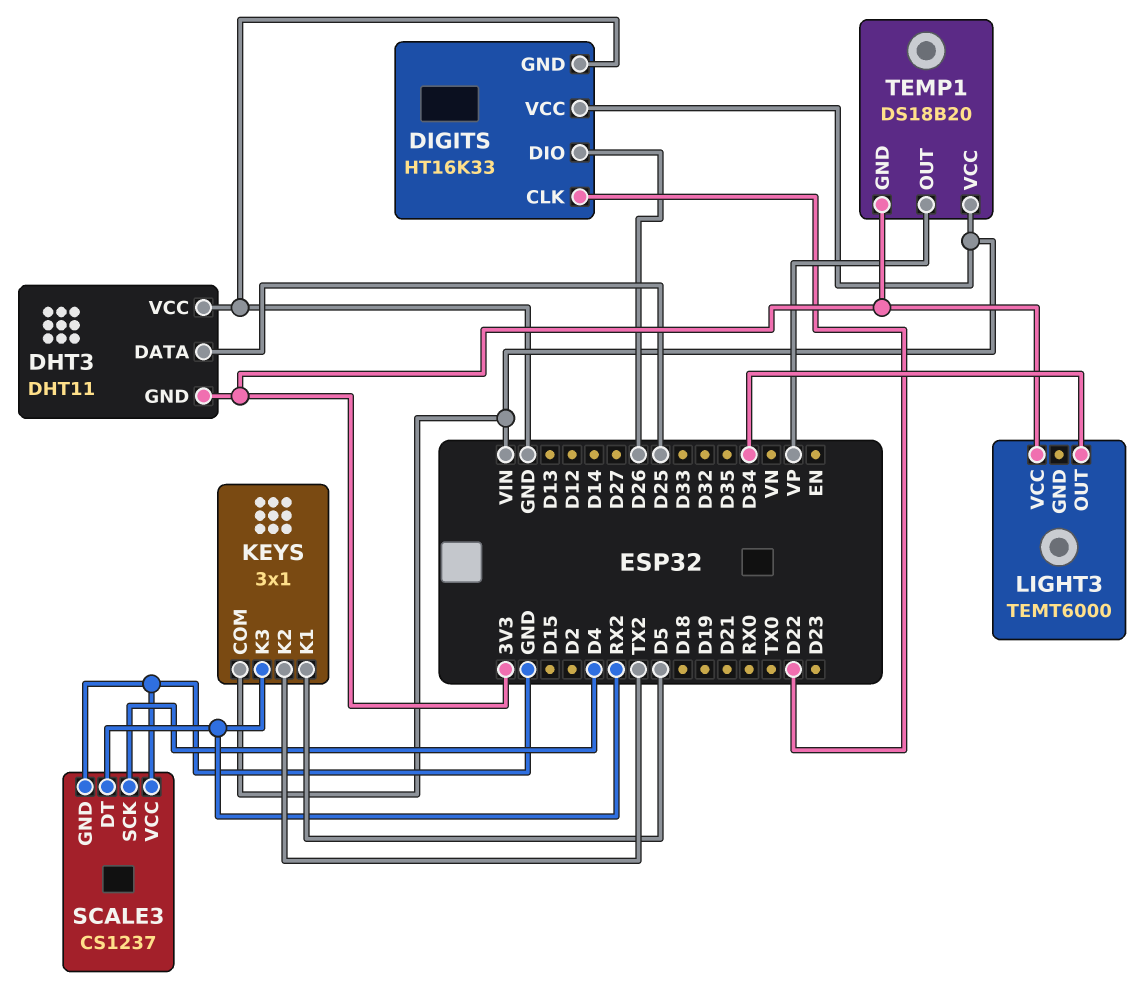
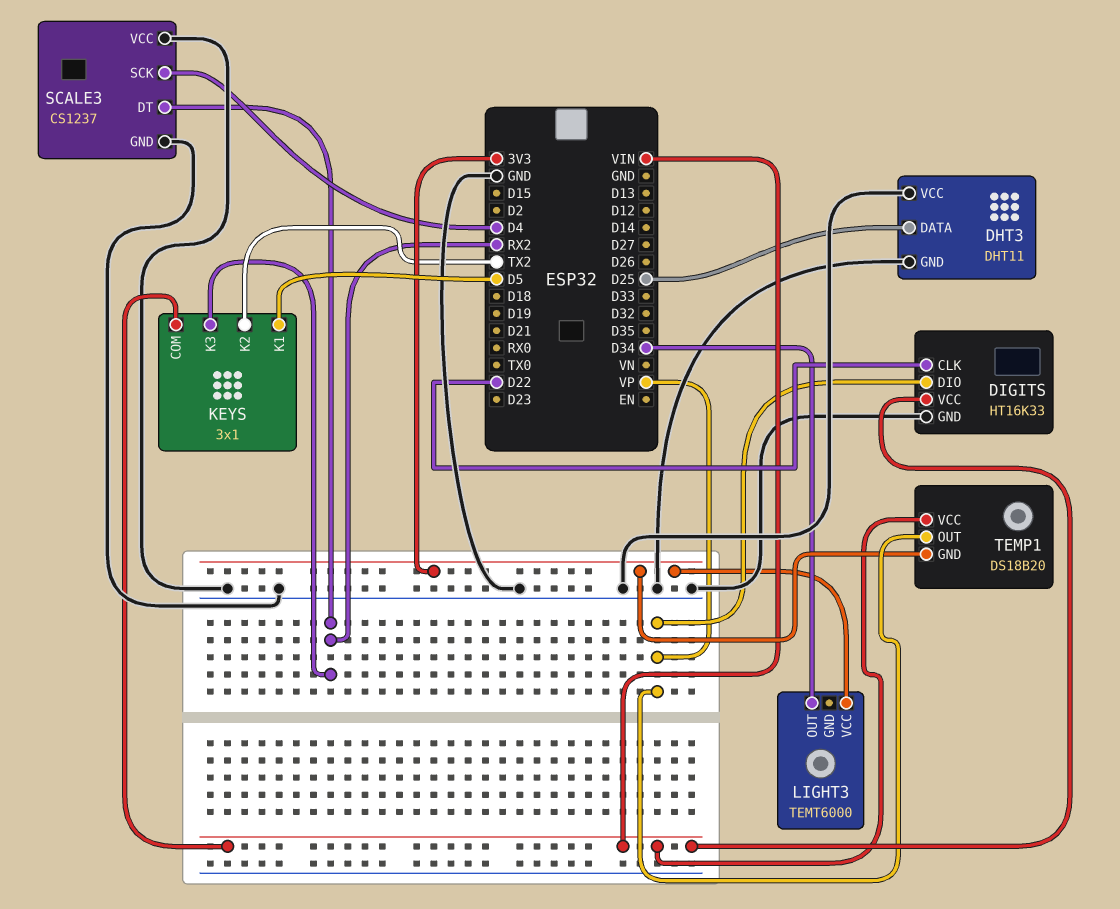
DHT3 pin GND: 3V3 -> GND
DIGITS pin DIO: D26 -> VP

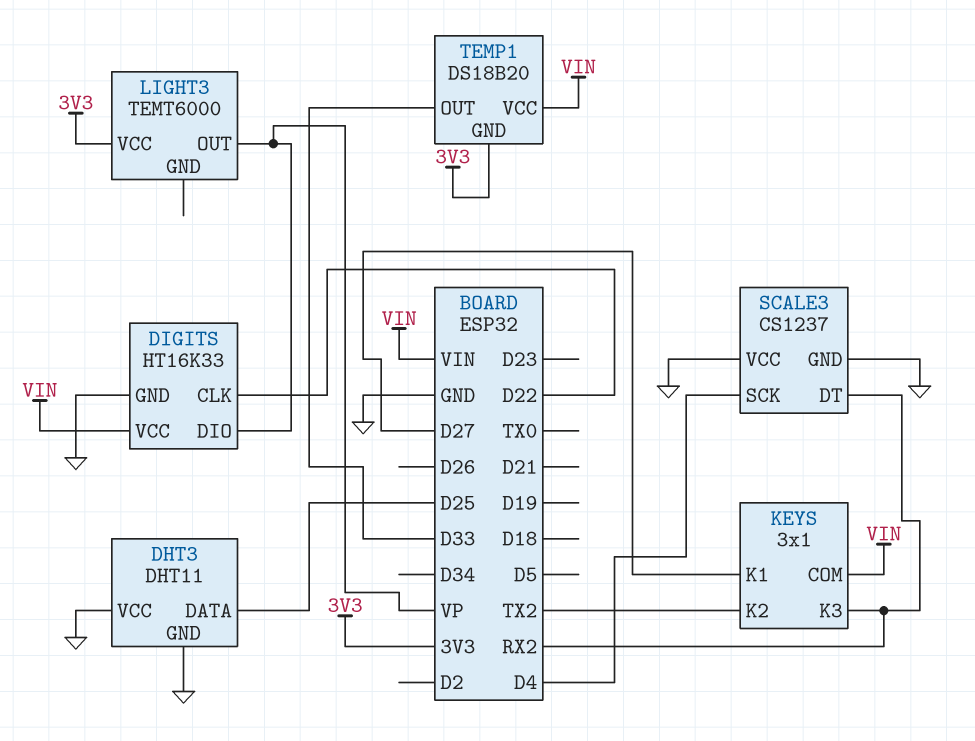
KEYS pin K1: D5 -> D27
LIGHT3 pin OUT: D34 -> VP
TEMP1 pin OUT: VP -> D33

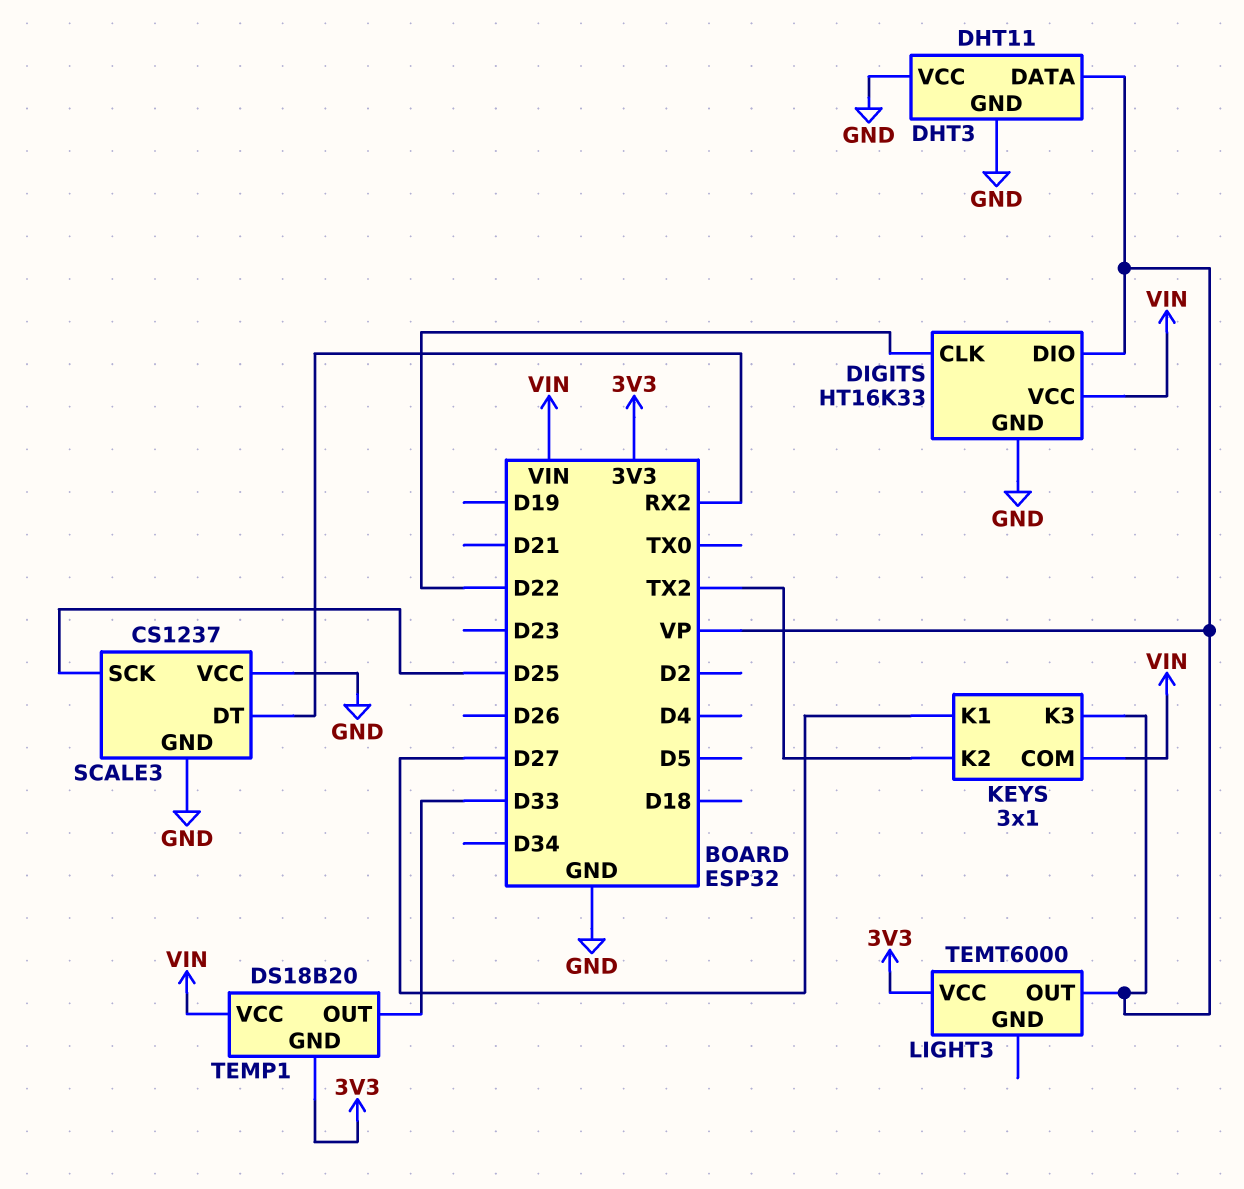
DHT3 pin DATA: D25 -> VP
KEYS pin K3: RX2 -> VP
SCALE3 pin SCK: D4 -> D25

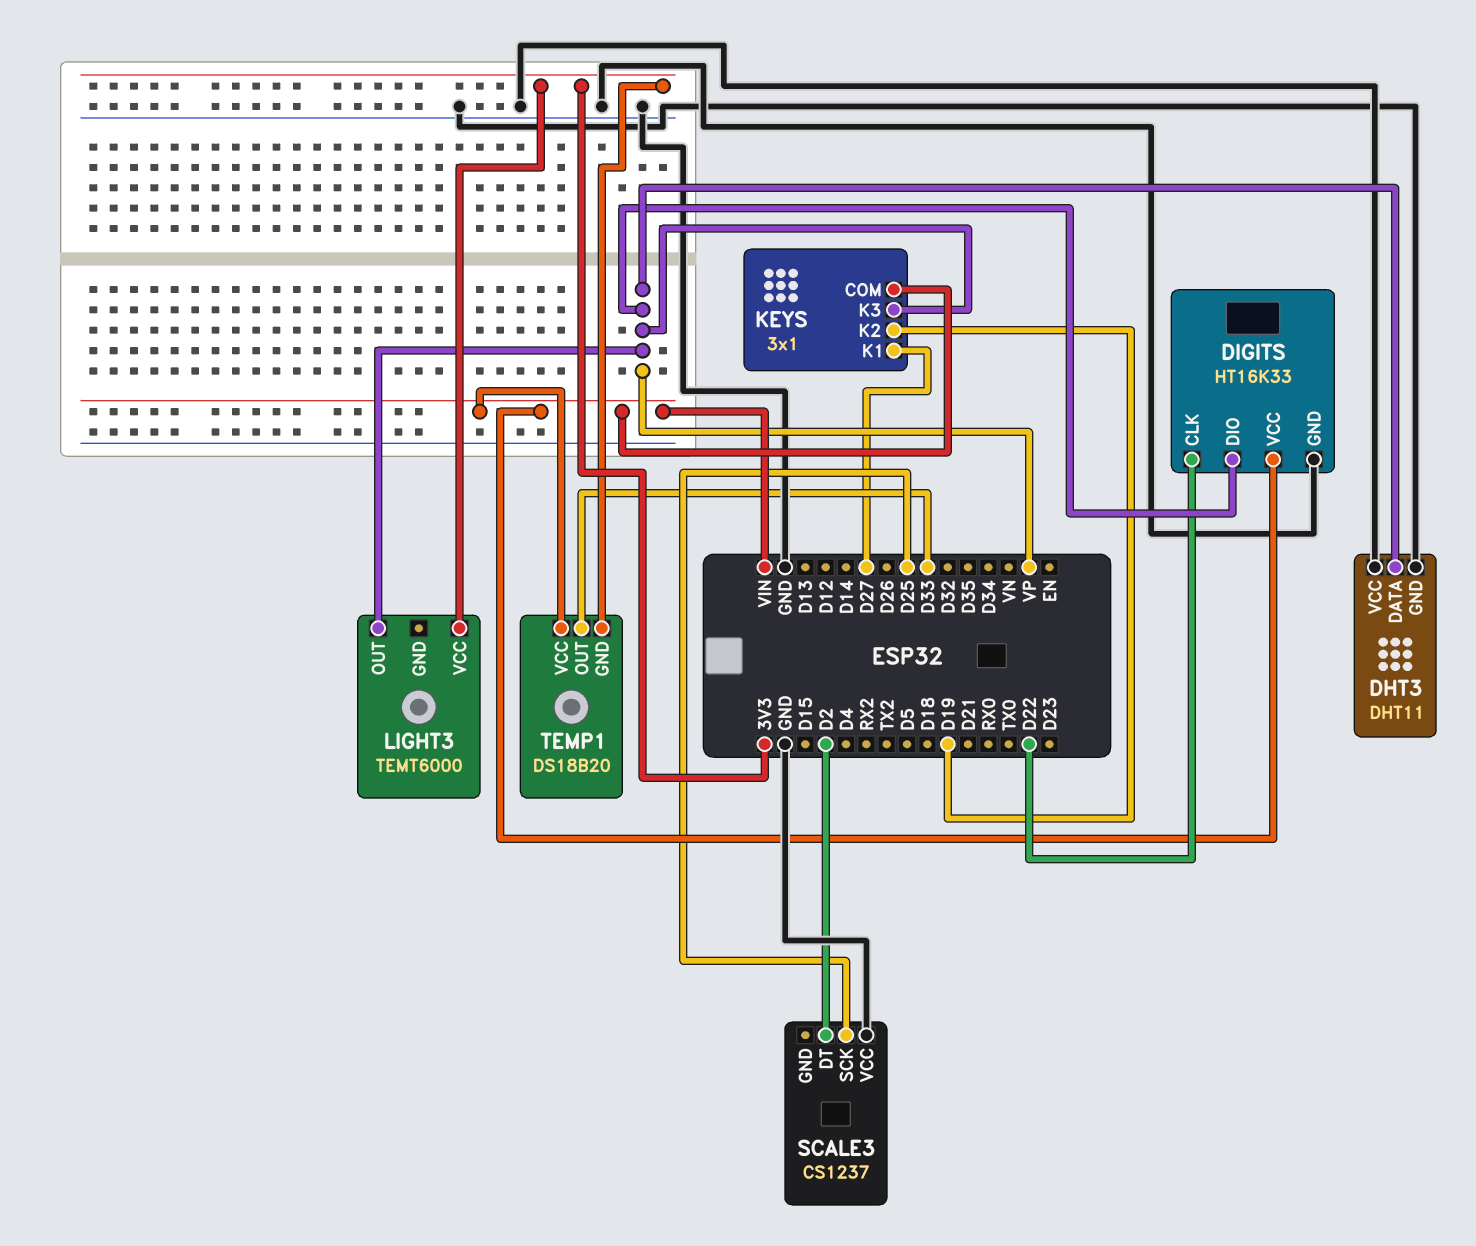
KEYS pin K2: TX2 -> D19
SCALE3 pin DT: RX2 -> D2
SCALE3 pin GND: GND -> none

